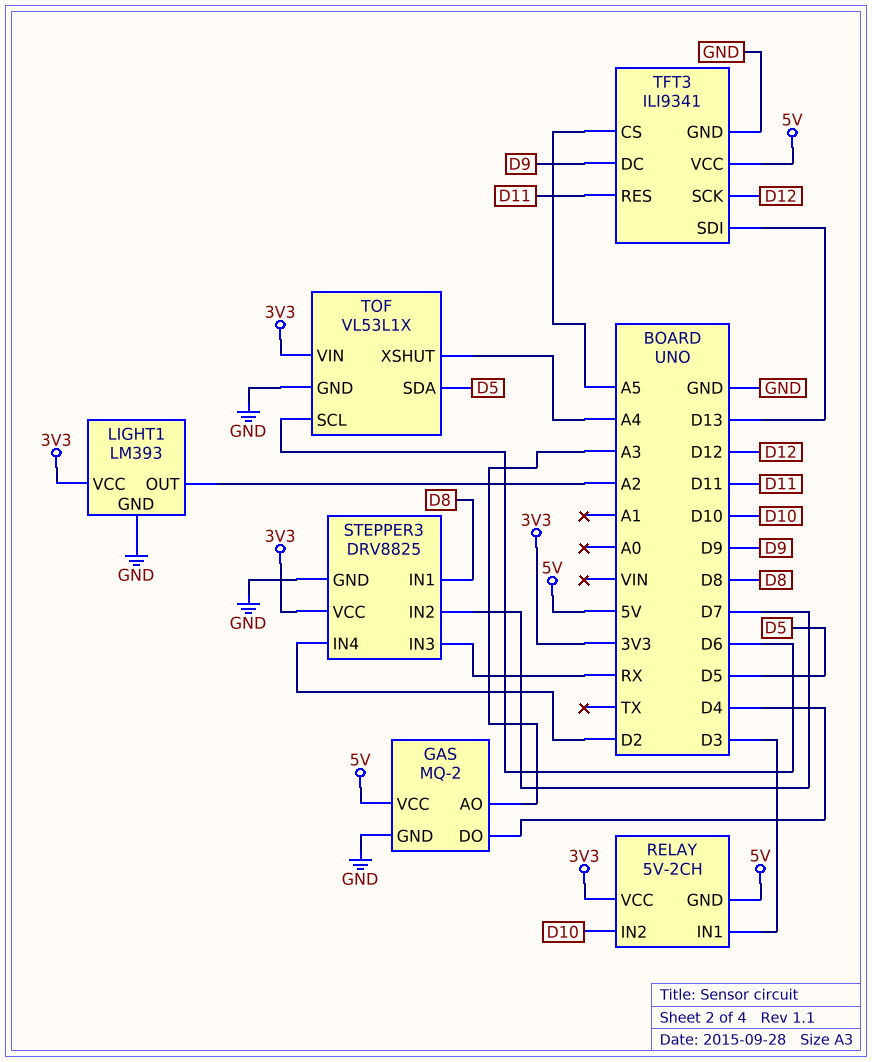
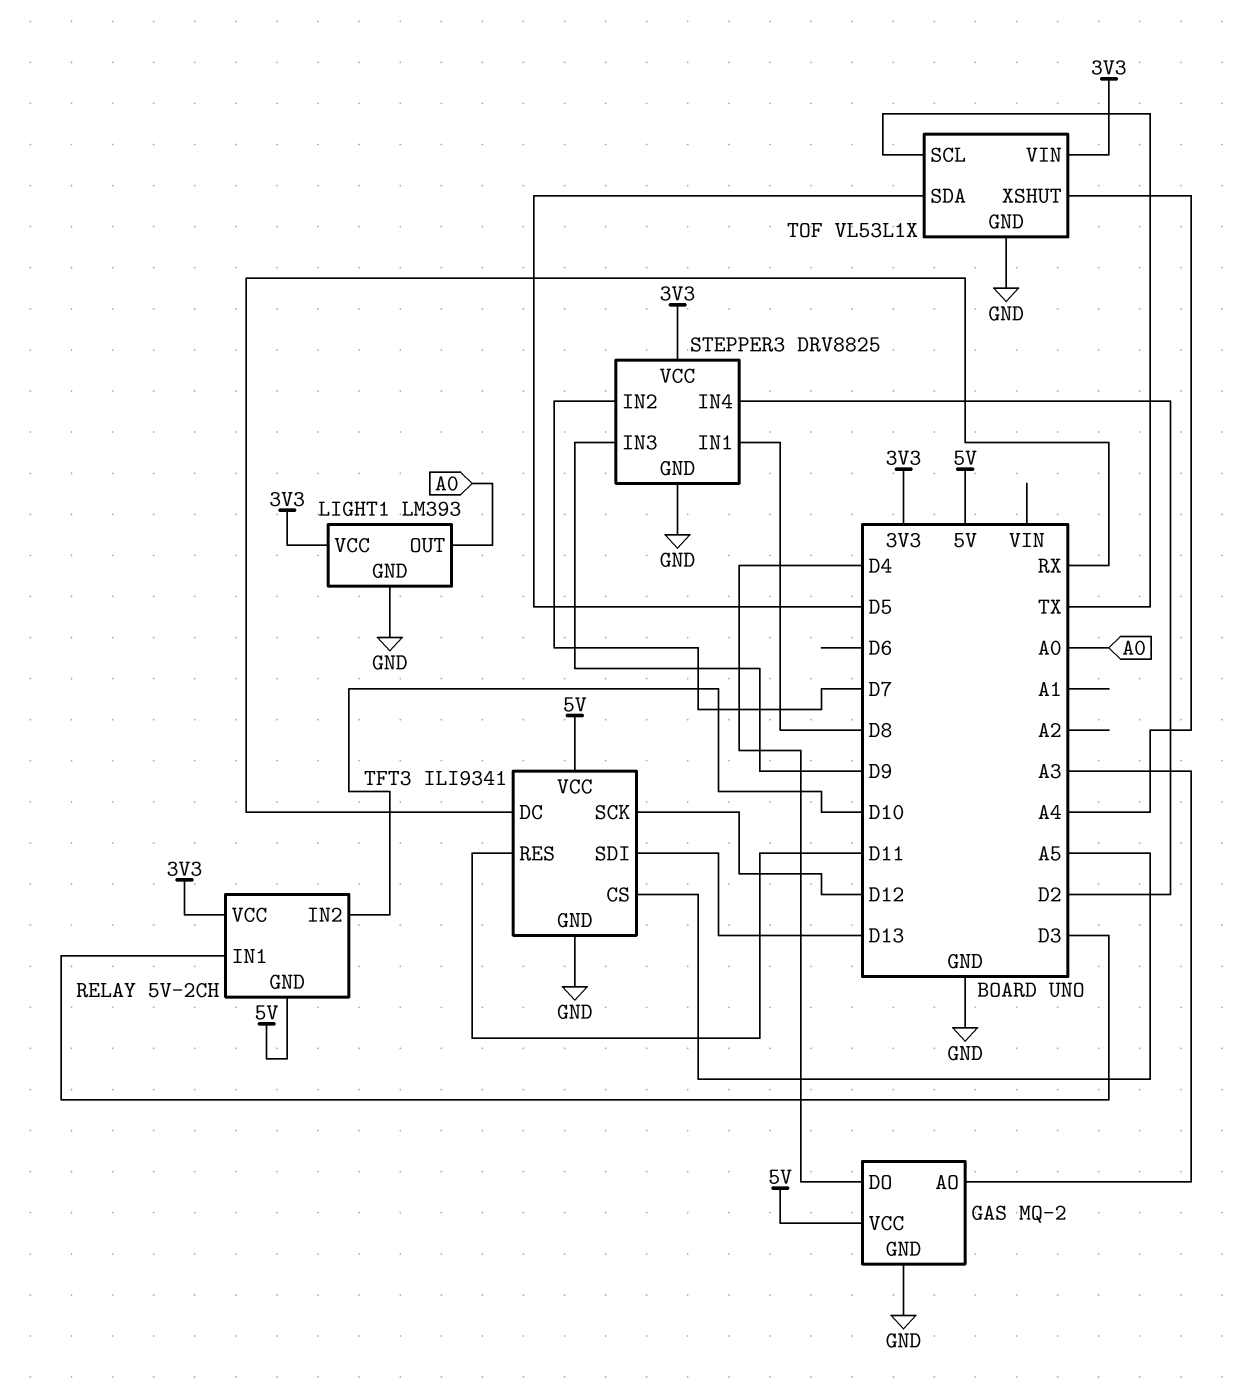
LIGHT1 pin OUT: A2 -> A0
STEPPER3 pin IN3: RX -> D9
TFT3 pin DC: D9 -> RX
TOF pin SCL: D6 -> TX

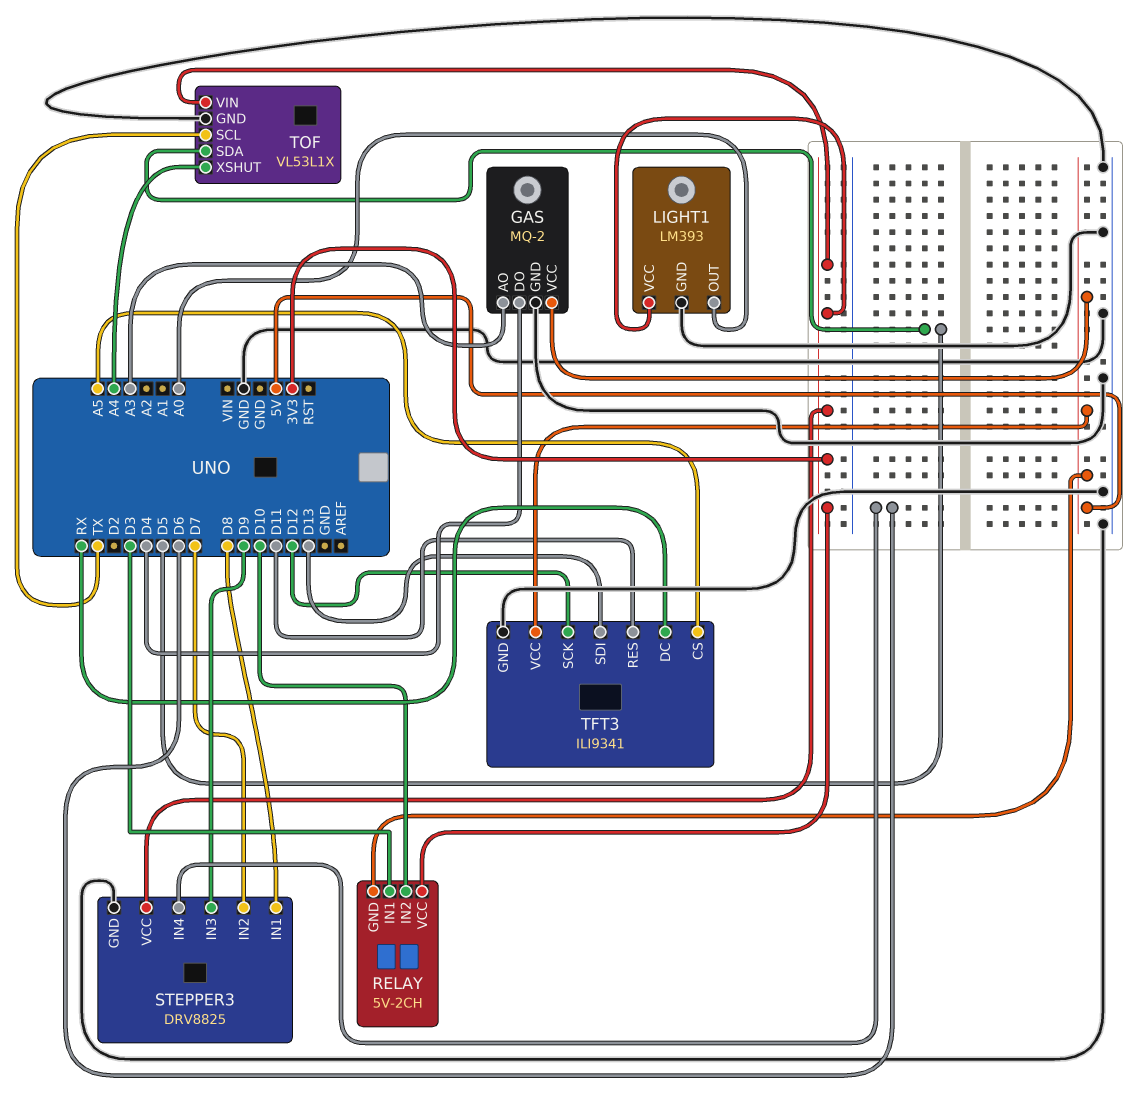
STEPPER3 pin IN4: D2 -> D6

